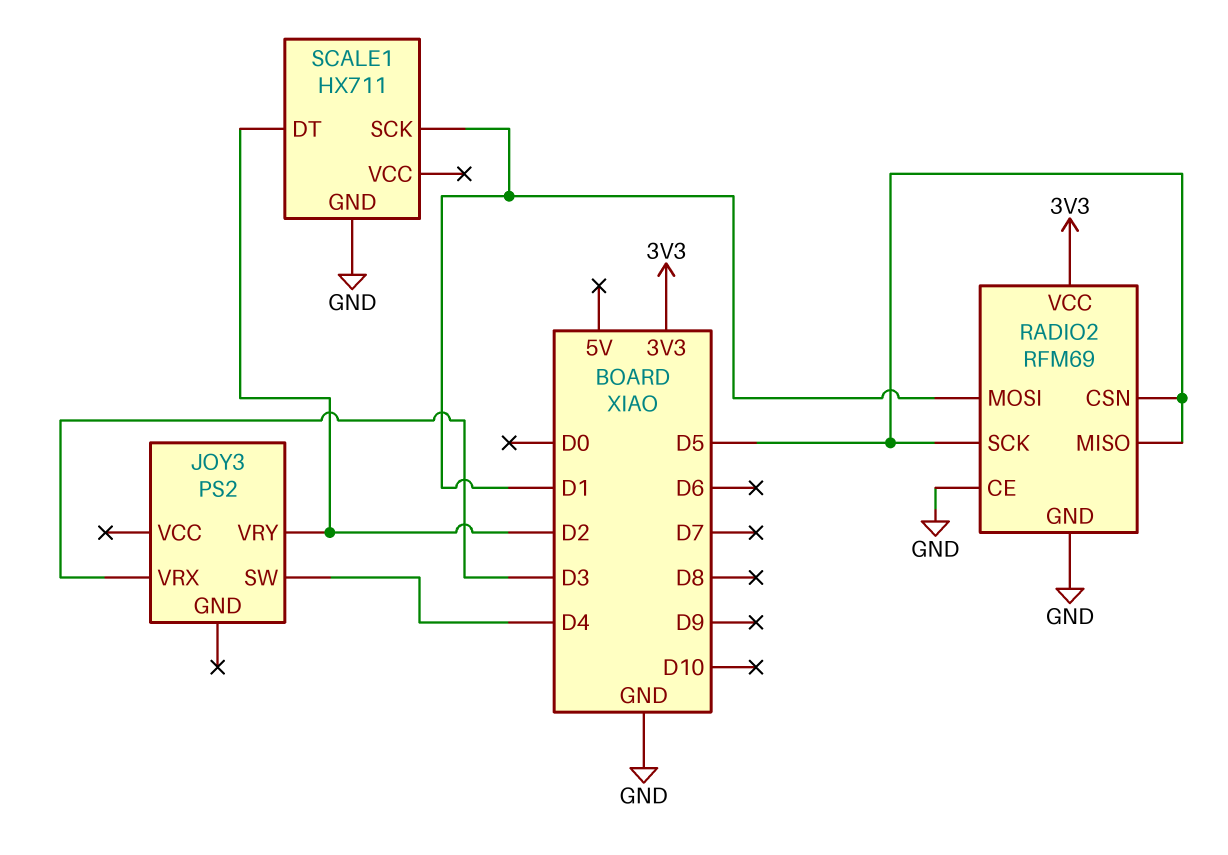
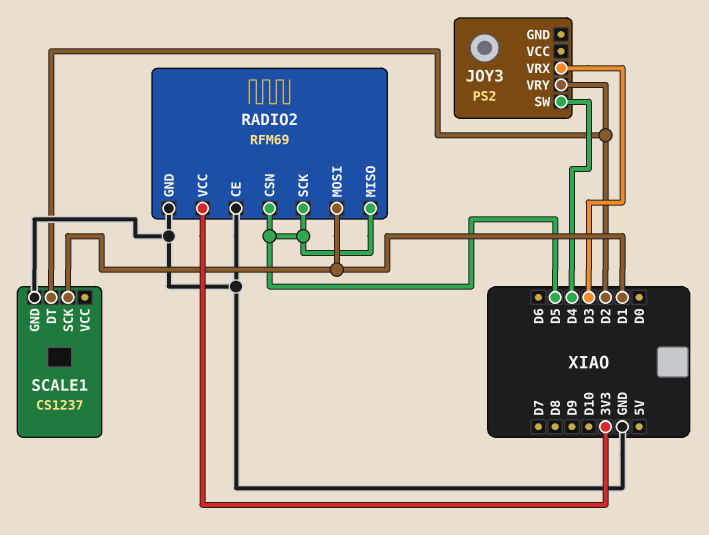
SCALE1: HX711 -> CS1237

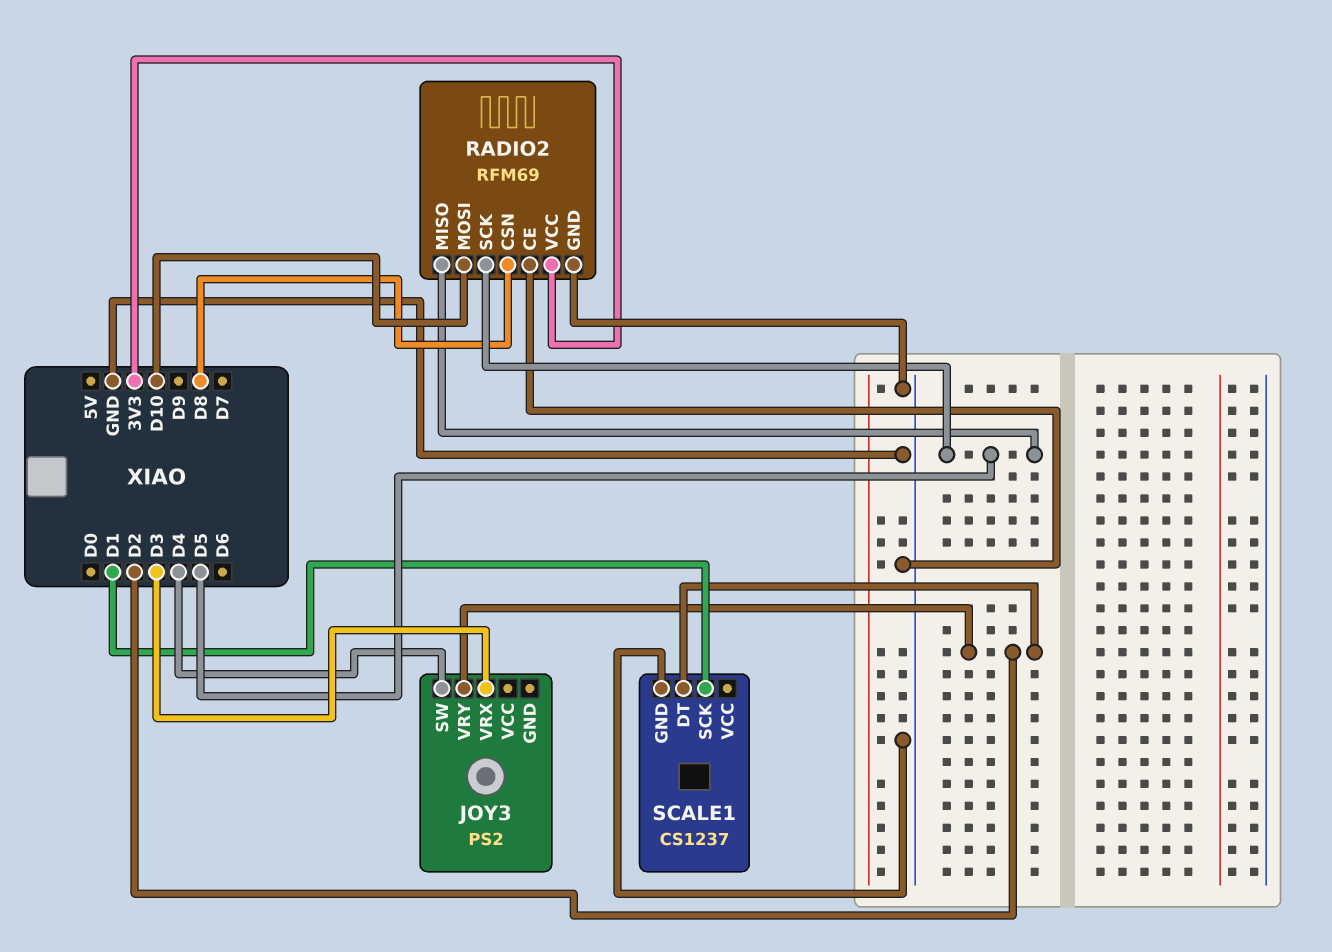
RADIO2 pin CSN: D5 -> D8
RADIO2 pin MOSI: D1 -> D10

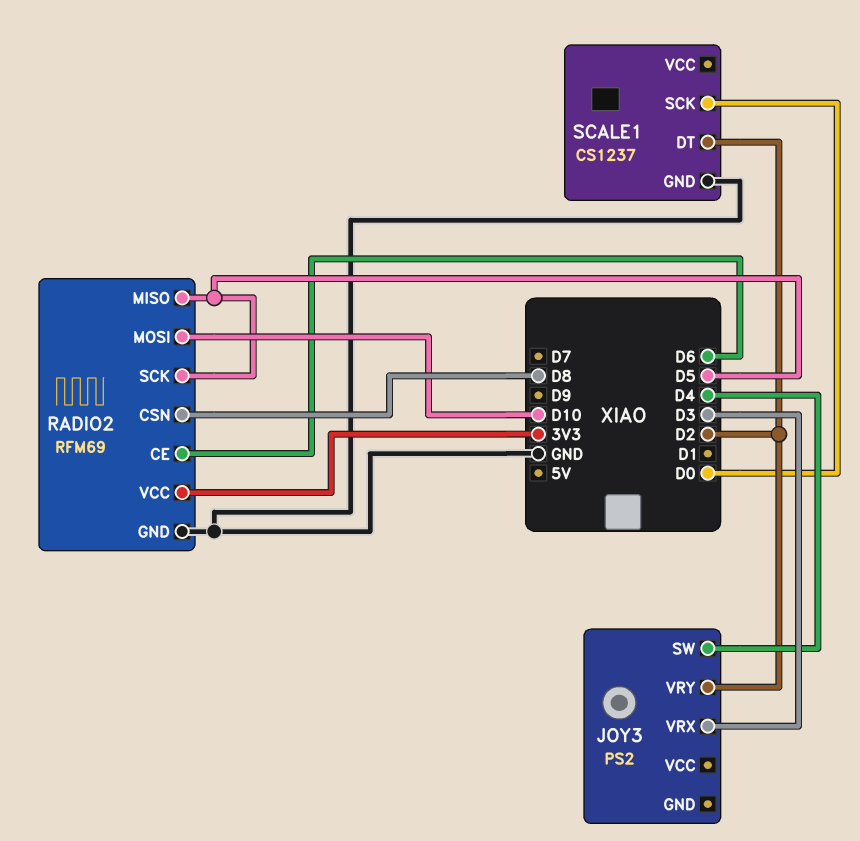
RADIO2 pin CE: GND -> D6
SCALE1 pin SCK: D1 -> D0

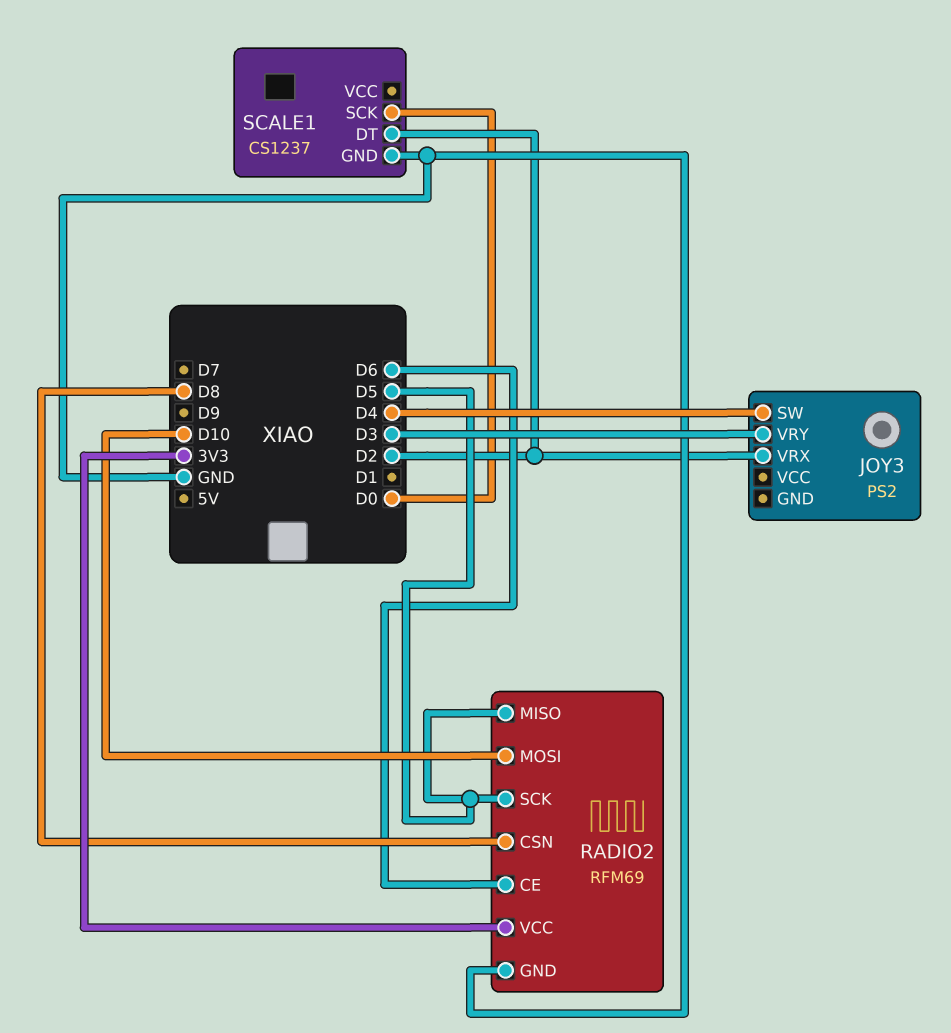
JOY3 pin VRX: D3 -> D2
JOY3 pin VRY: D2 -> D3

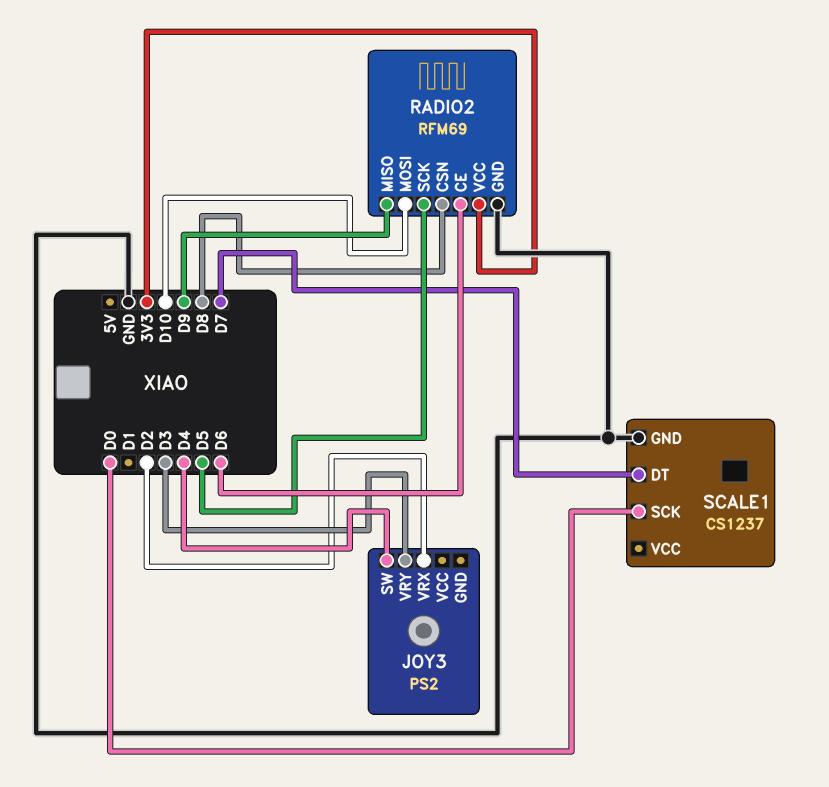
RADIO2 pin MISO: D5 -> D9
SCALE1 pin DT: D2 -> D7

